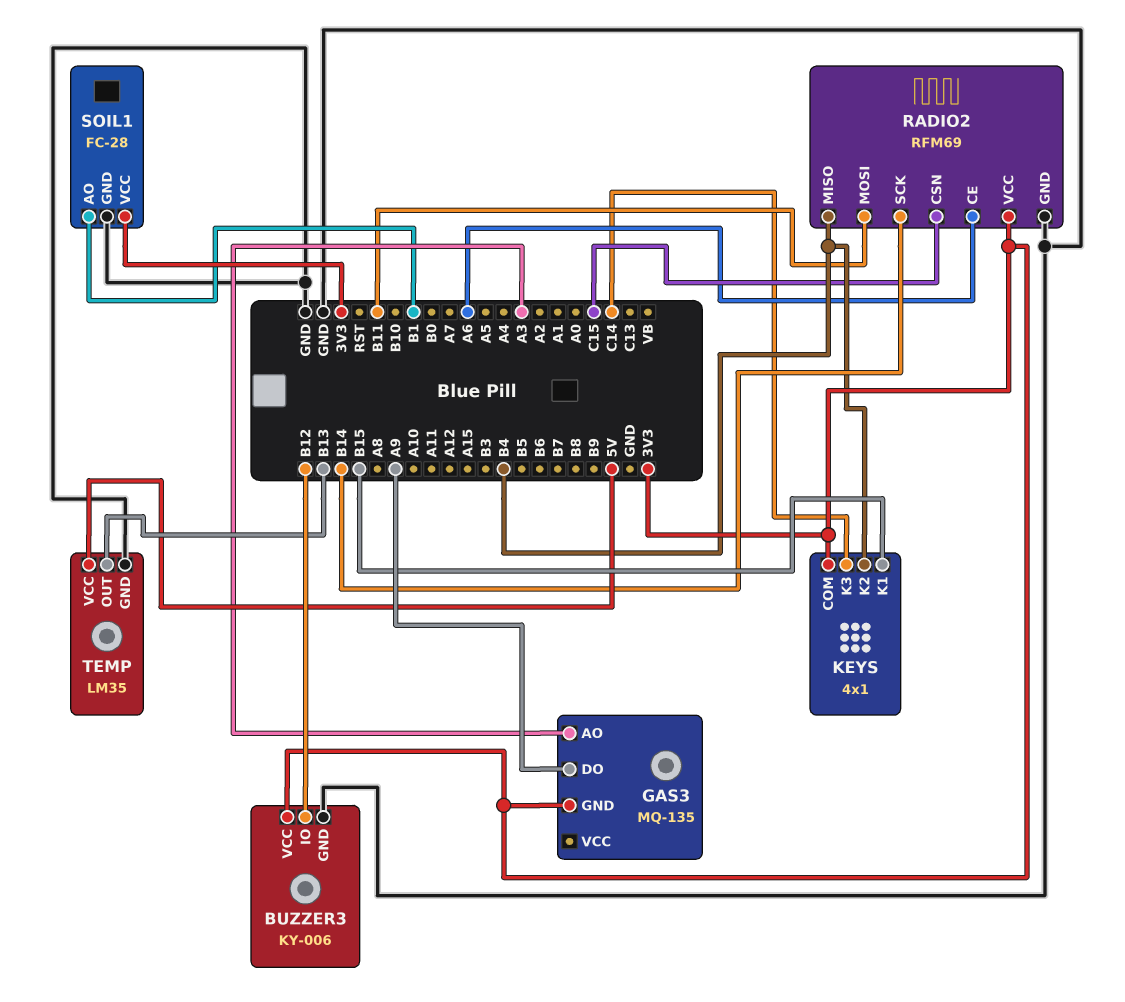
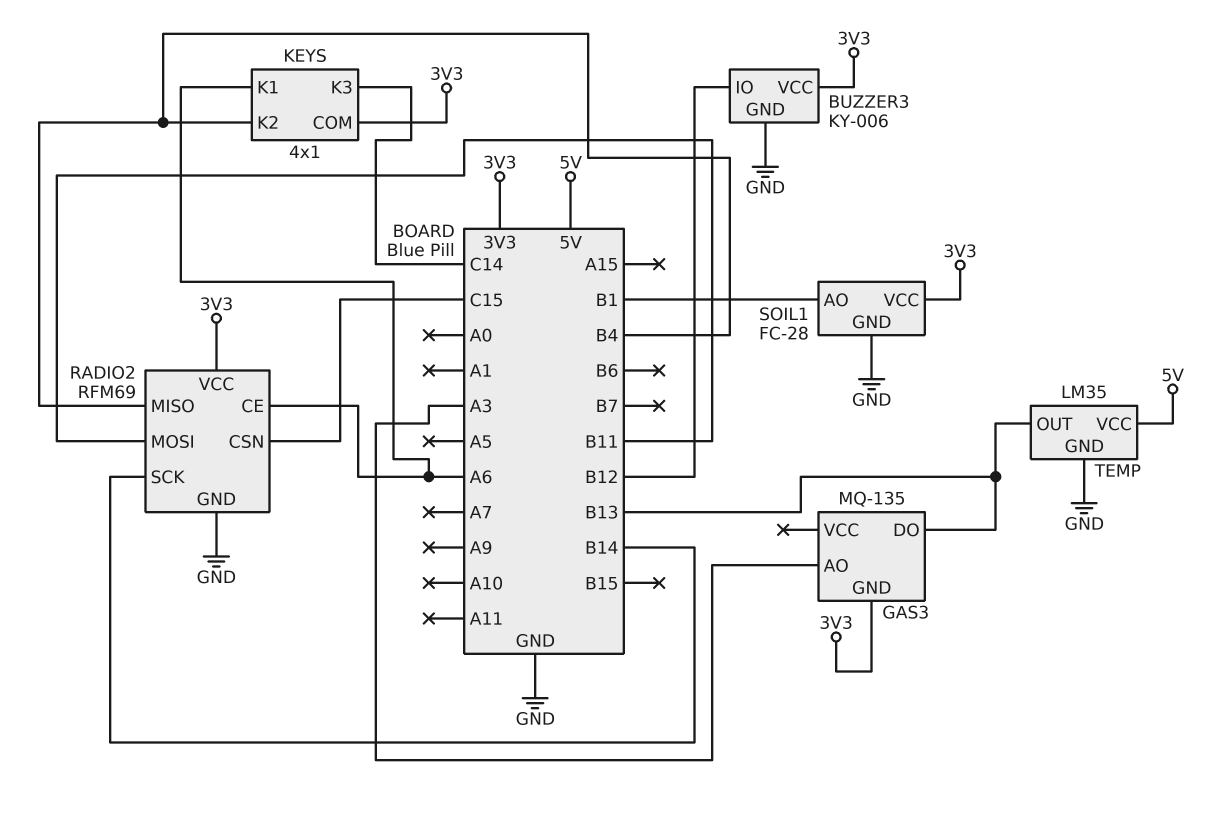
GAS3 pin DO: A9 -> B13
KEYS pin K1: B15 -> A6

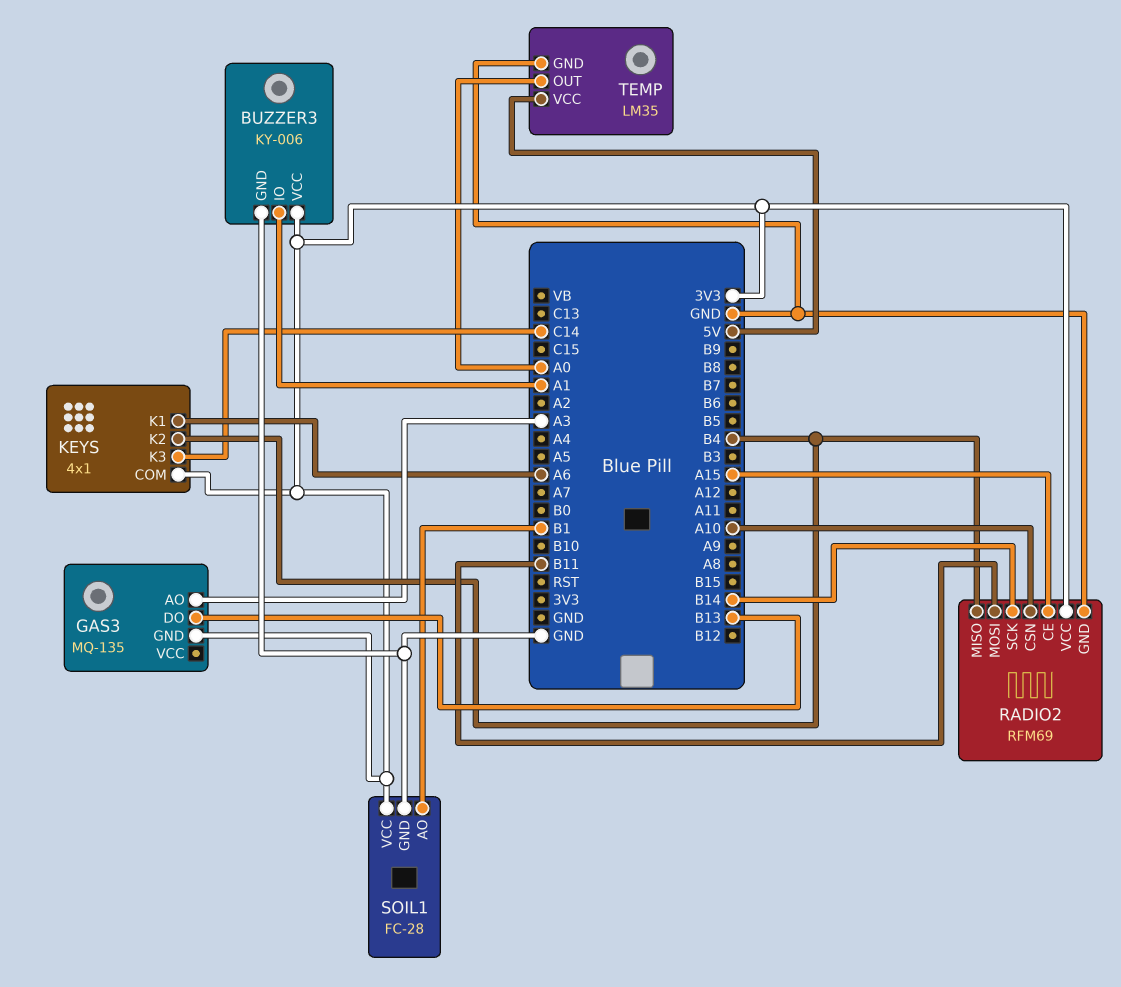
BUZZER3 pin IO: B12 -> A1
RADIO2 pin CE: A6 -> A15
RADIO2 pin CSN: C15 -> A10
TEMP pin OUT: B13 -> A0

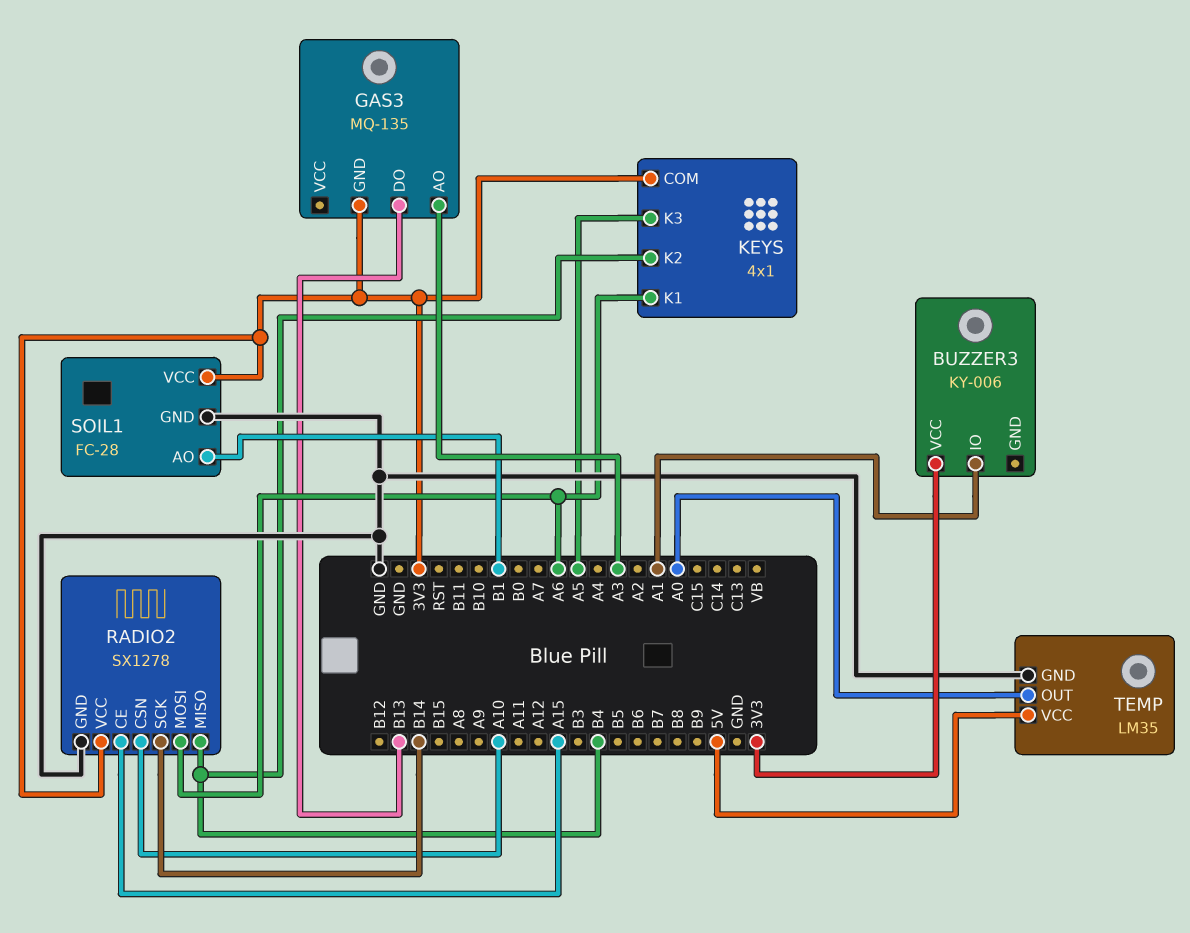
BUZZER3 pin GND: GND -> none
KEYS pin K3: C14 -> A5
RADIO2: RFM69 -> SX1278
RADIO2 pin MOSI: B11 -> A6

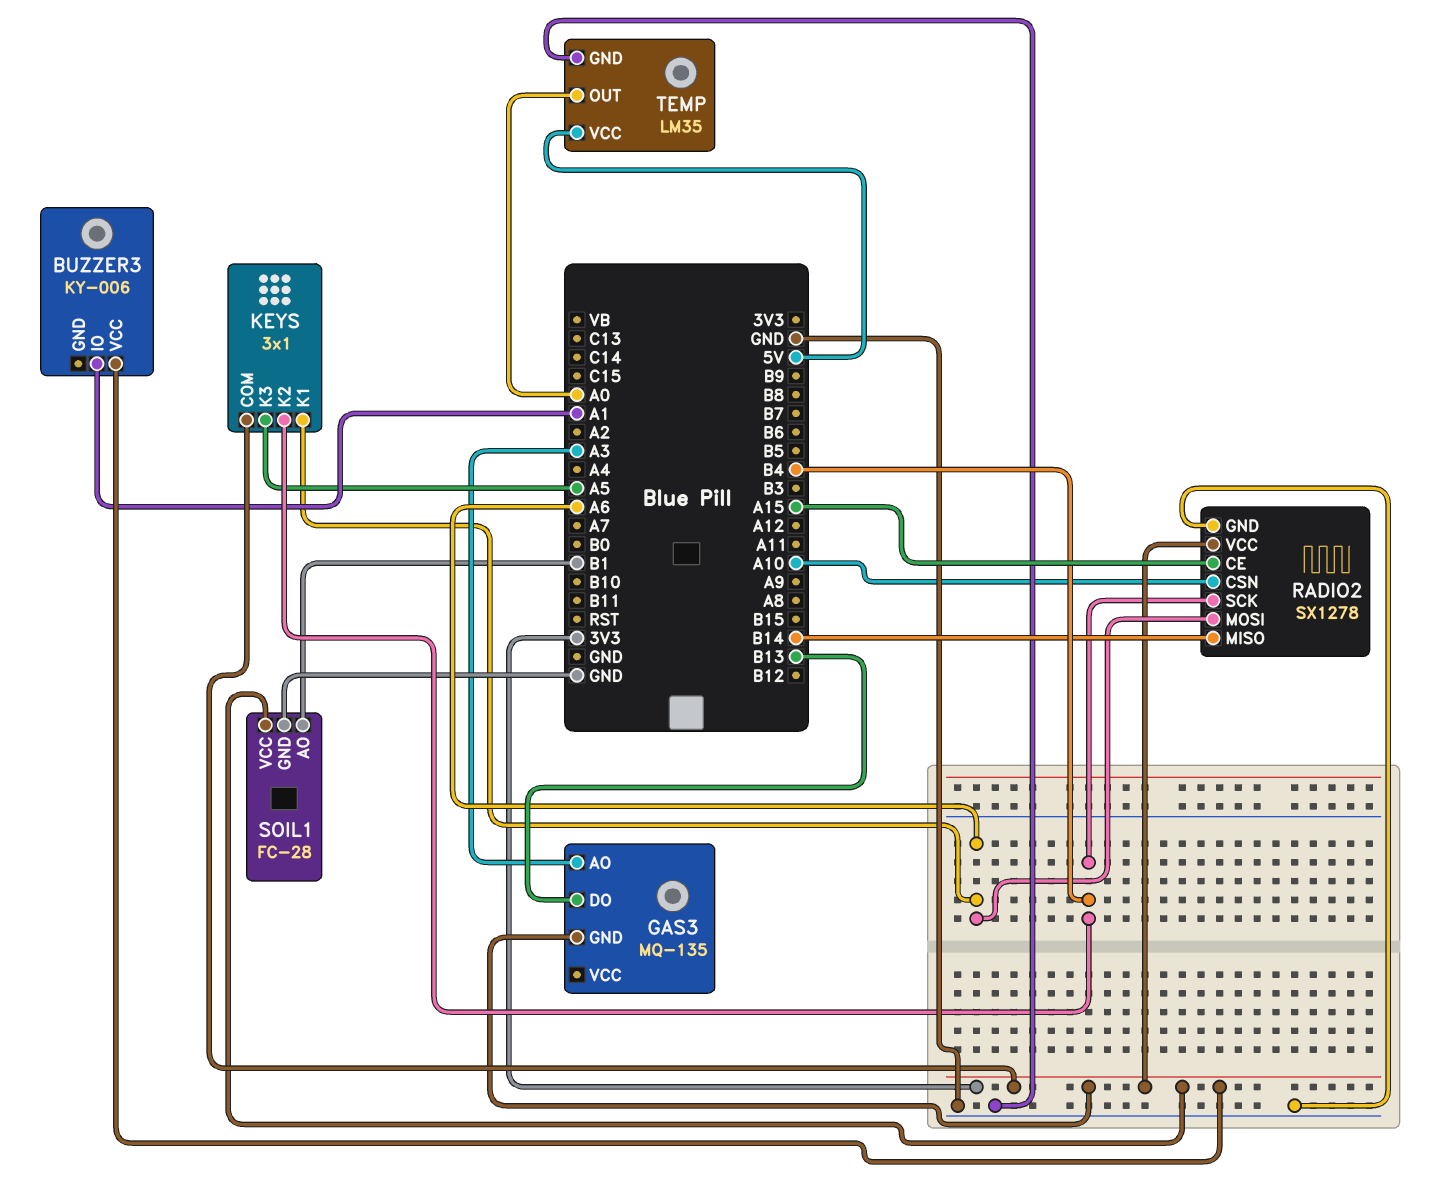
KEYS: 4x1 -> 3x1
RADIO2 pin MISO: B4 -> B14
RADIO2 pin SCK: B14 -> B4

